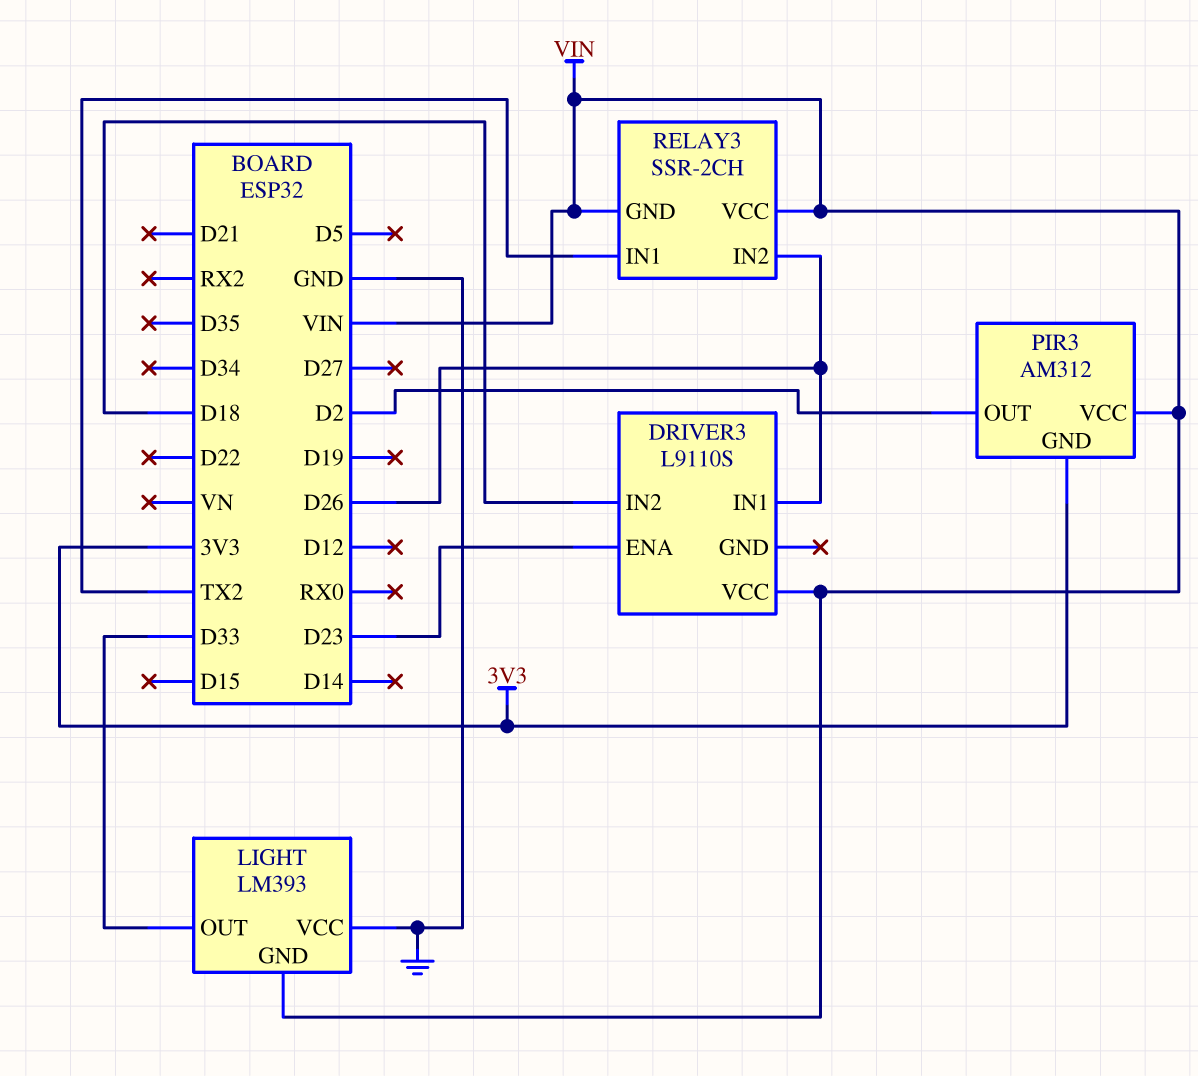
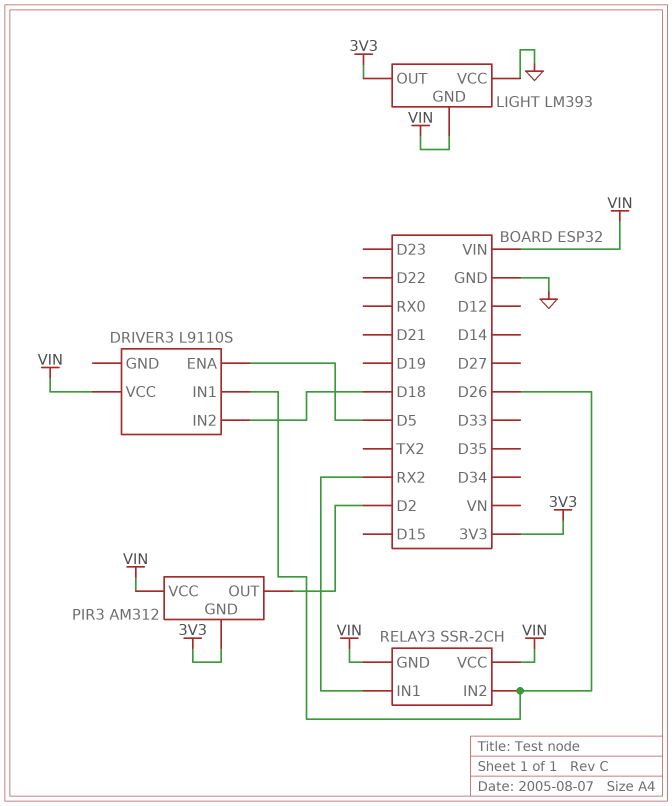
DRIVER3 pin ENA: D23 -> D5
LIGHT pin OUT: D33 -> 3V3
RELAY3 pin IN1: TX2 -> RX2

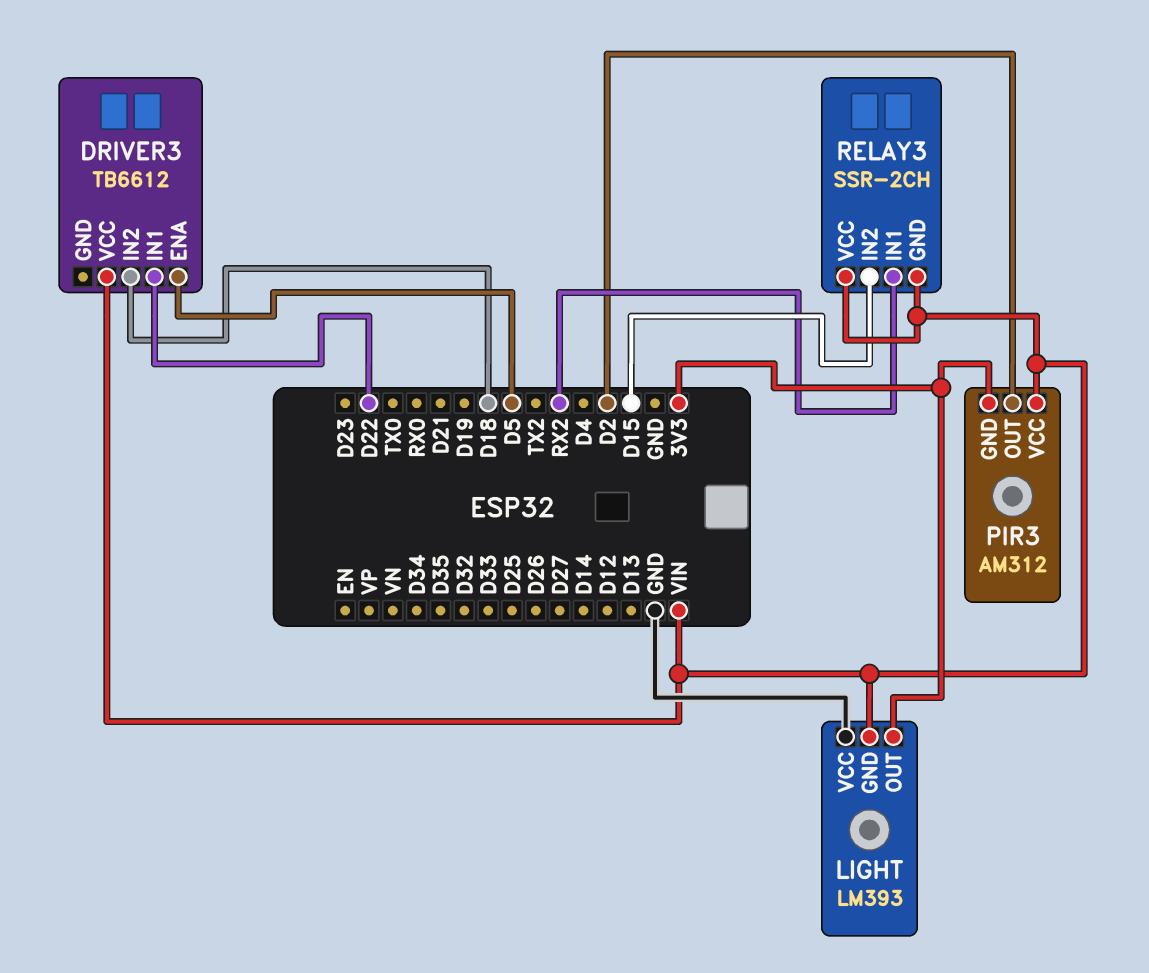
DRIVER3: L9110S -> TB6612
DRIVER3 pin IN1: D26 -> D22
RELAY3 pin IN2: D26 -> D15

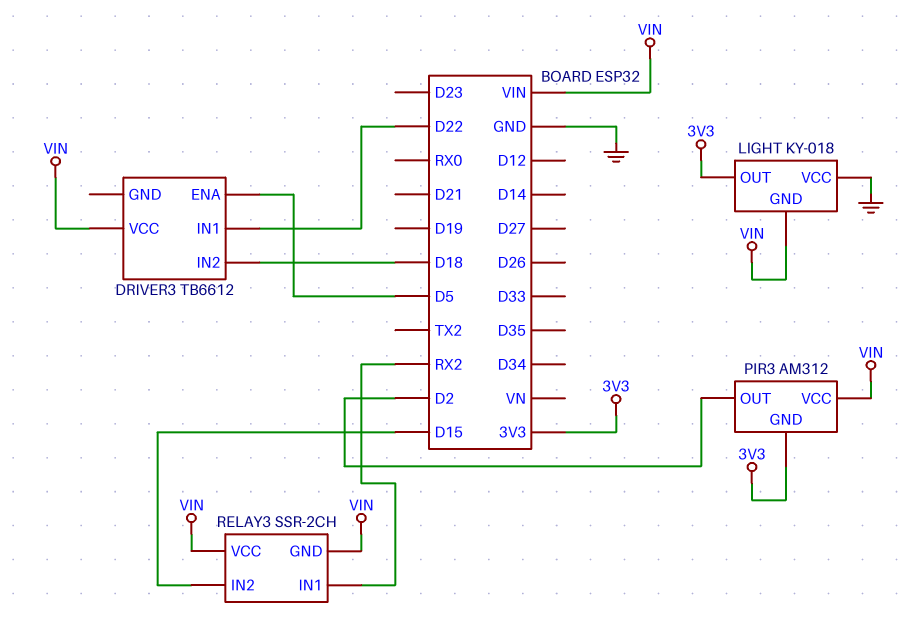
LIGHT: LM393 -> KY-018

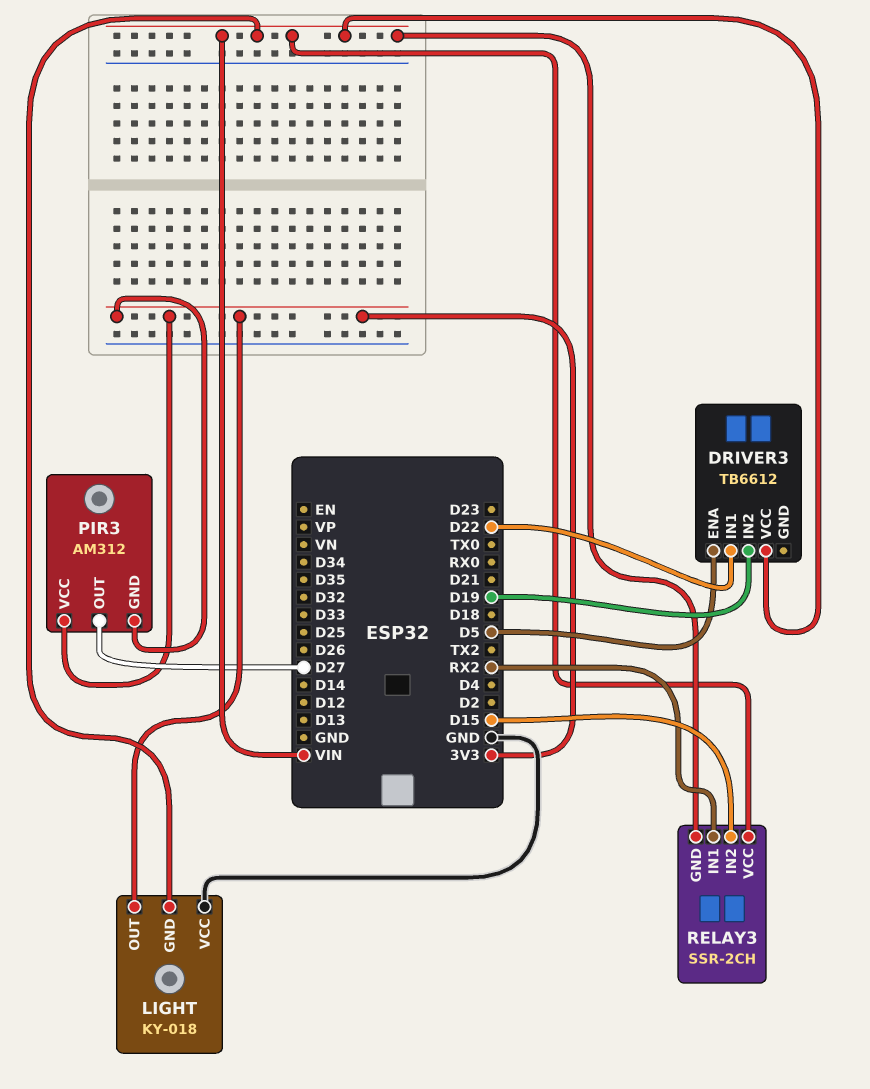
DRIVER3 pin IN2: D18 -> D19
PIR3 pin OUT: D2 -> D27
PIR3 pin VCC: VIN -> 3V3

